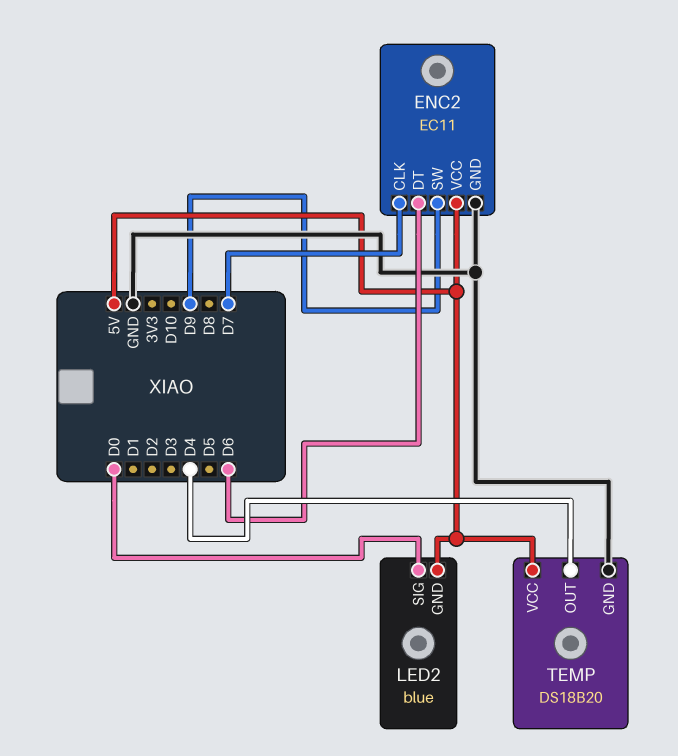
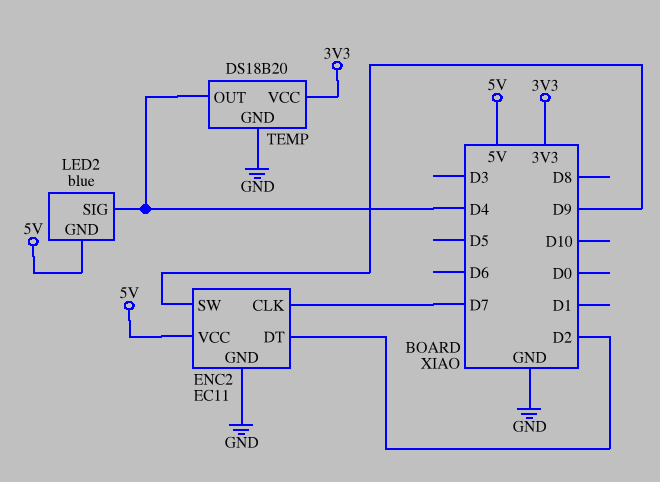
ENC2 pin DT: D6 -> D2
LED2 pin SIG: D0 -> D4
TEMP pin VCC: 5V -> 3V3

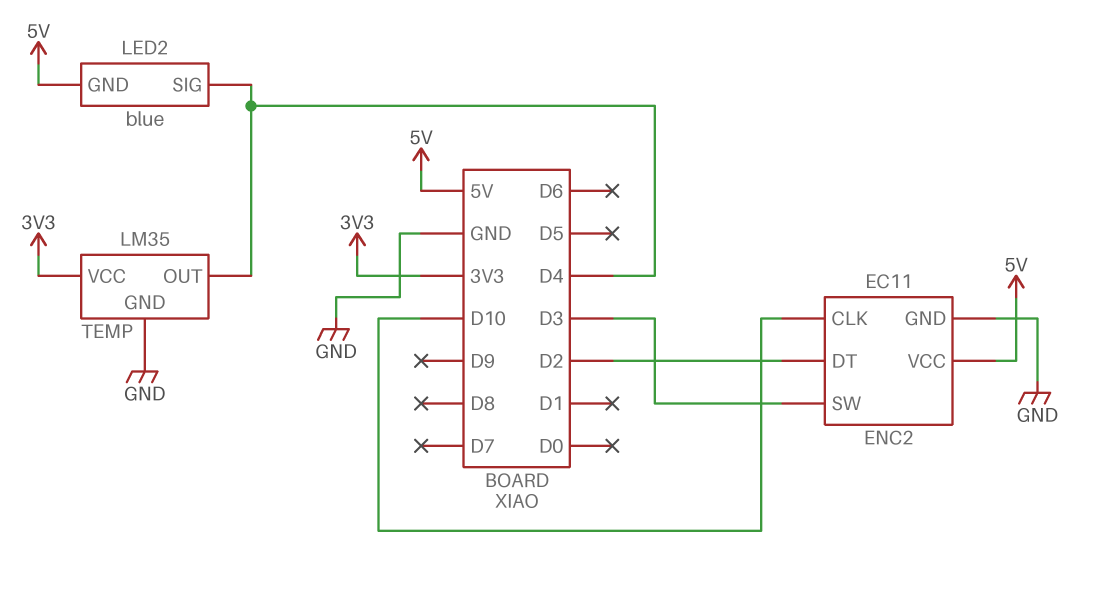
ENC2 pin CLK: D7 -> D10
ENC2 pin SW: D9 -> D3
TEMP: DS18B20 -> LM35

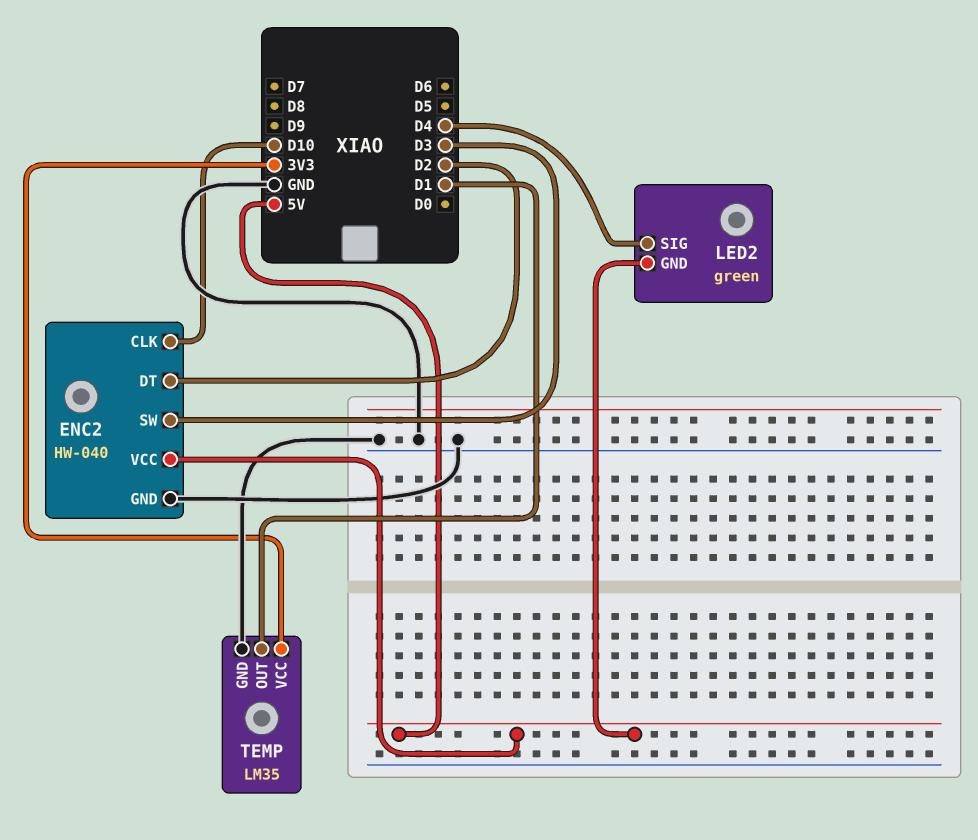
ENC2: EC11 -> HW-040
LED2: blue -> green
TEMP pin OUT: D4 -> D1

